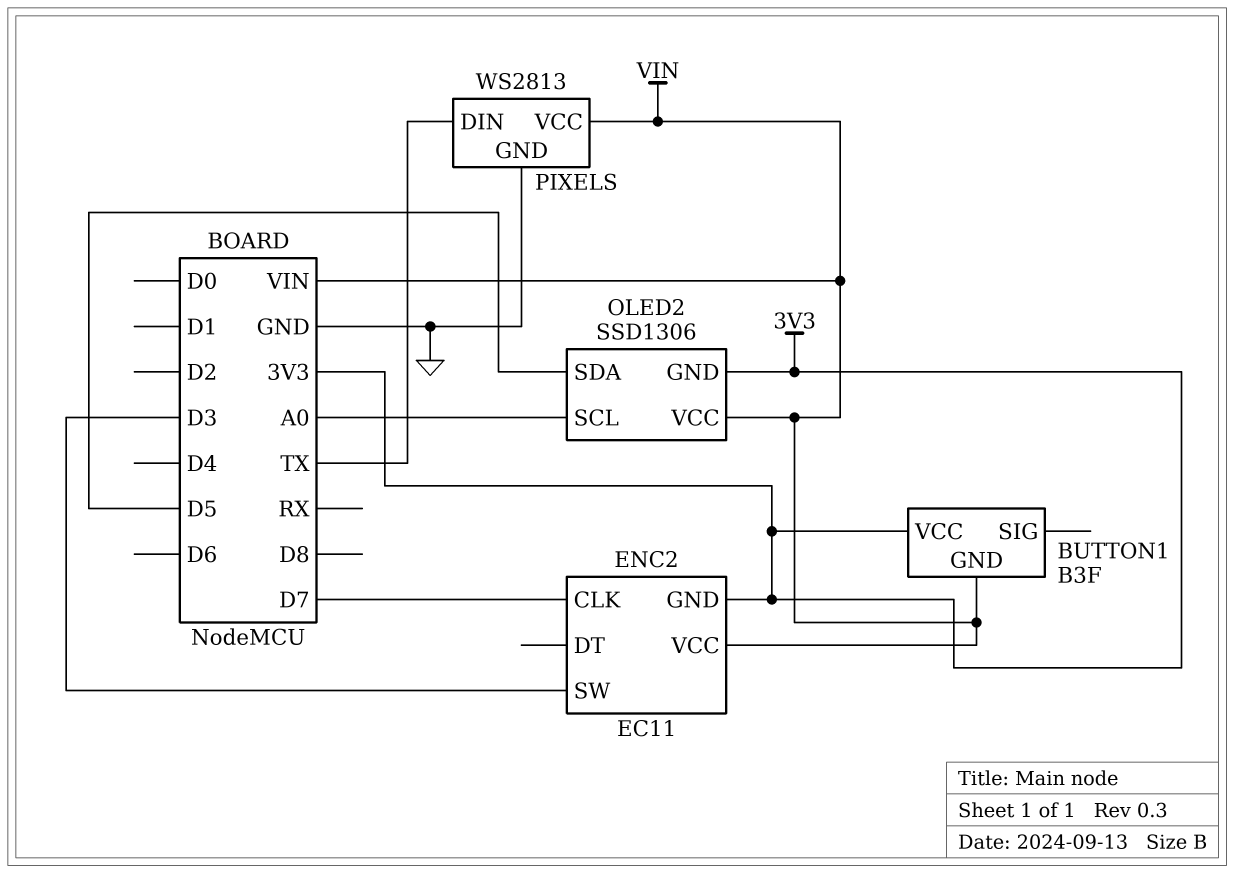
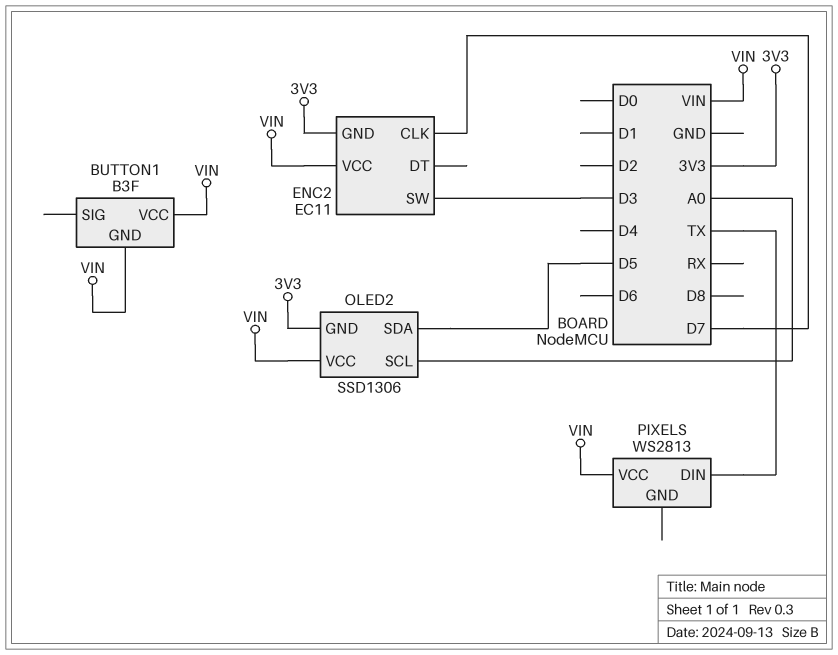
BUTTON1 pin VCC: 3V3 -> VIN
PIXELS pin GND: GND -> none

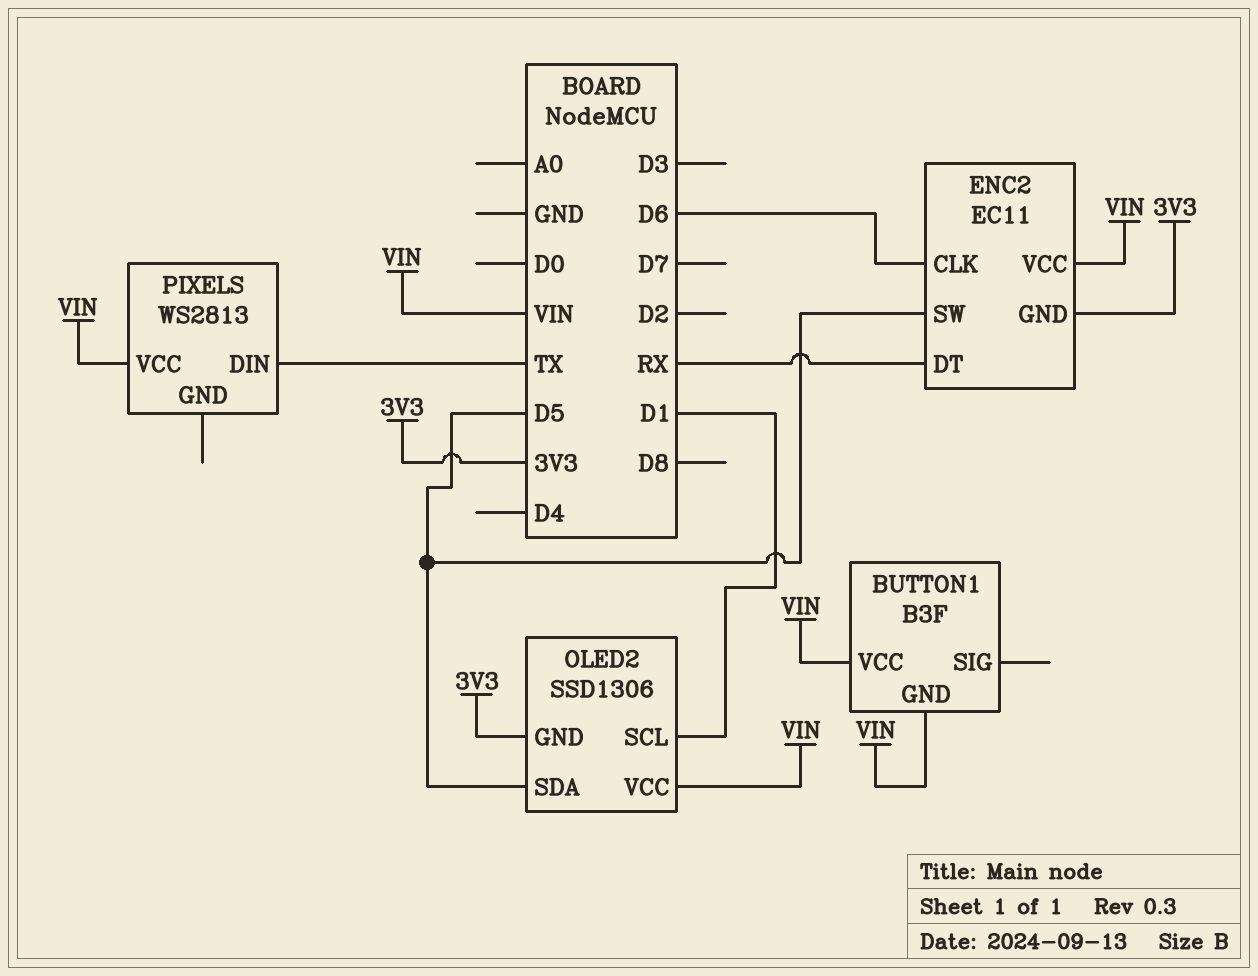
ENC2 pin CLK: D7 -> D6
ENC2 pin DT: none -> RX
ENC2 pin SW: D3 -> D5
OLED2 pin SCL: A0 -> D1

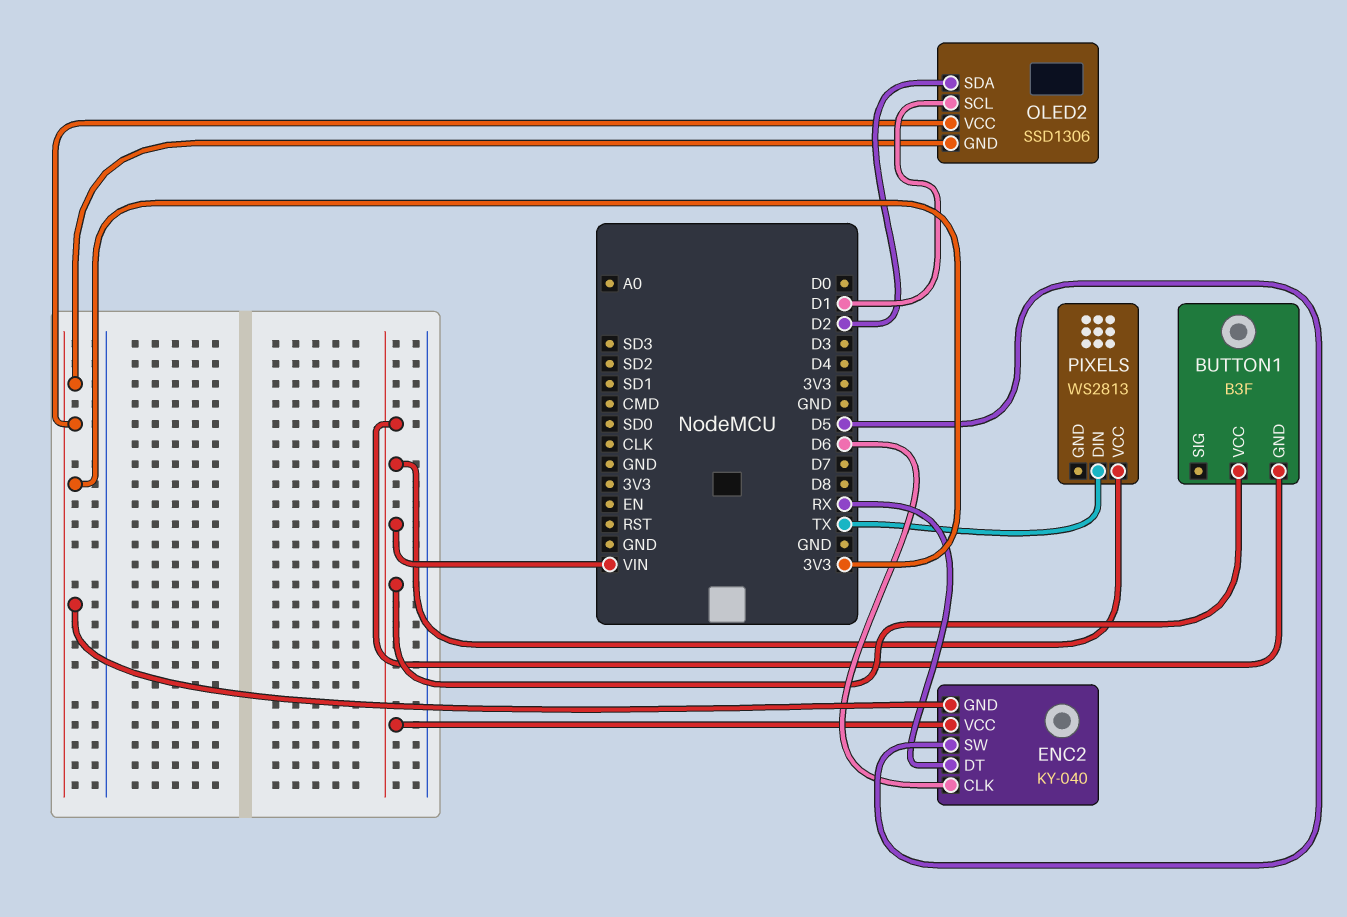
ENC2: EC11 -> KY-040
OLED2 pin SDA: D5 -> D2
OLED2 pin VCC: VIN -> 3V3

